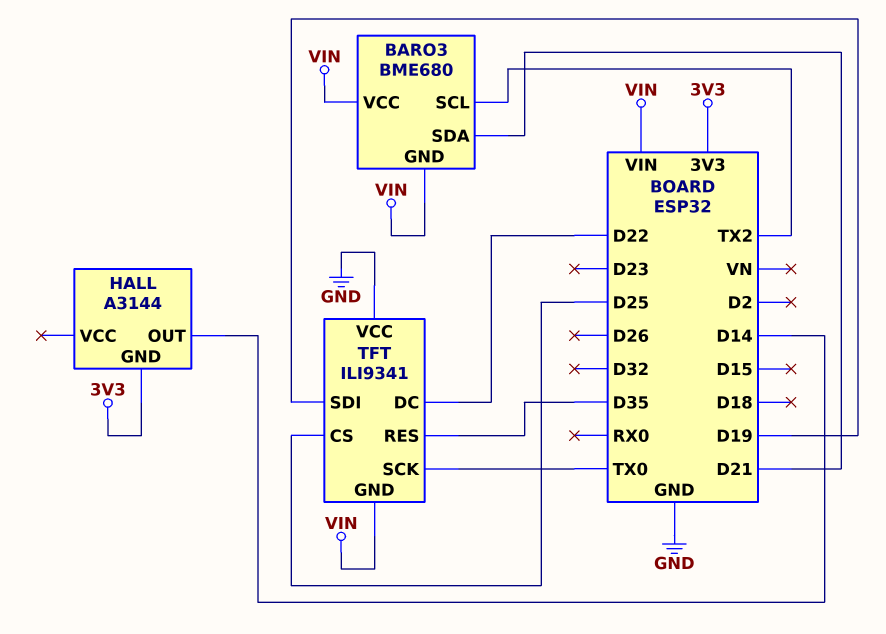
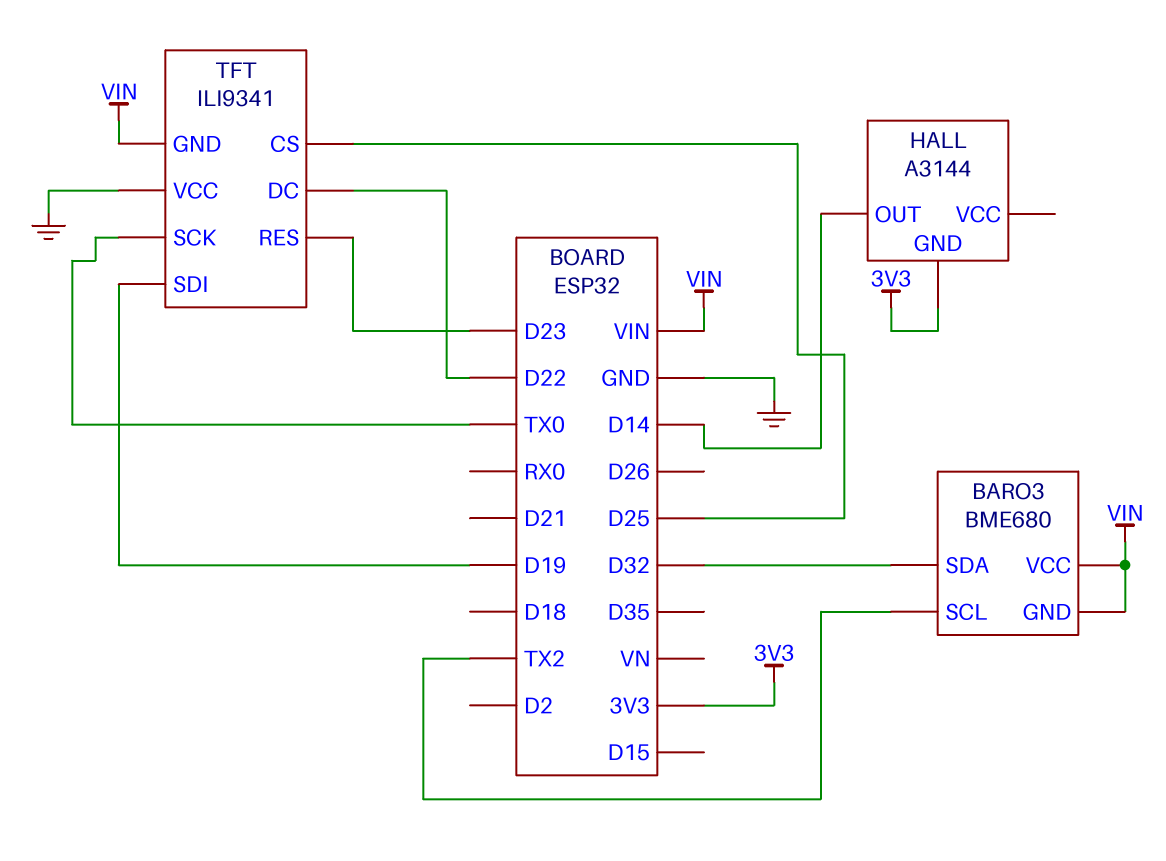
BARO3 pin SDA: D21 -> D32
TFT pin RES: D35 -> D23

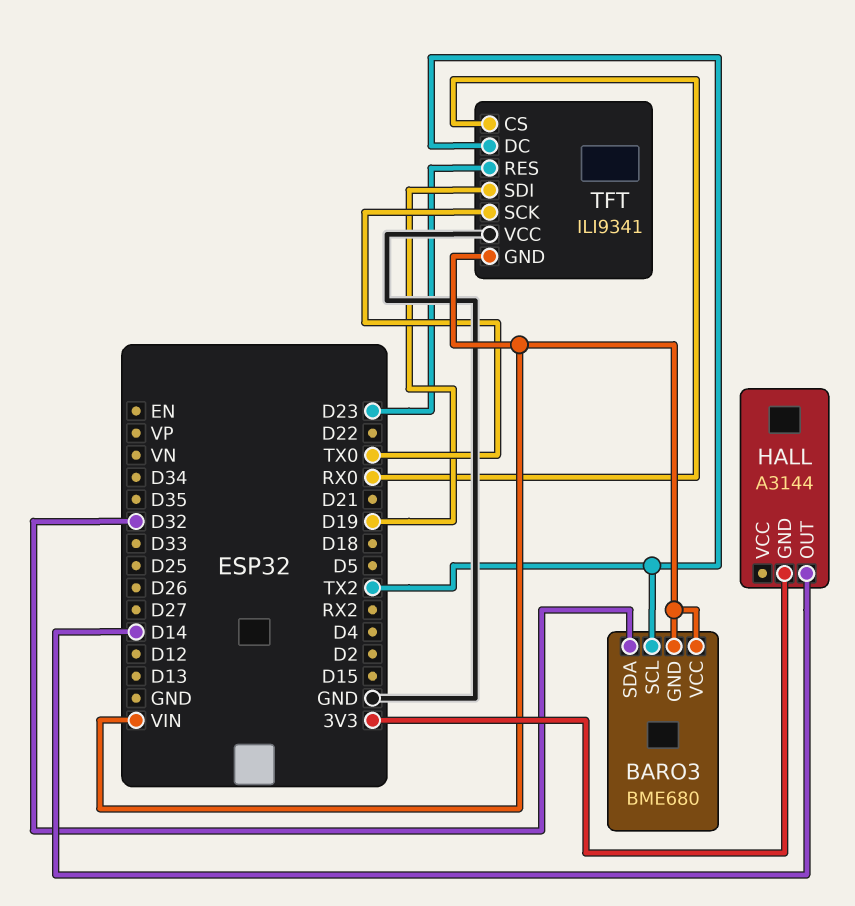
TFT pin CS: D25 -> RX0
TFT pin DC: D22 -> TX2

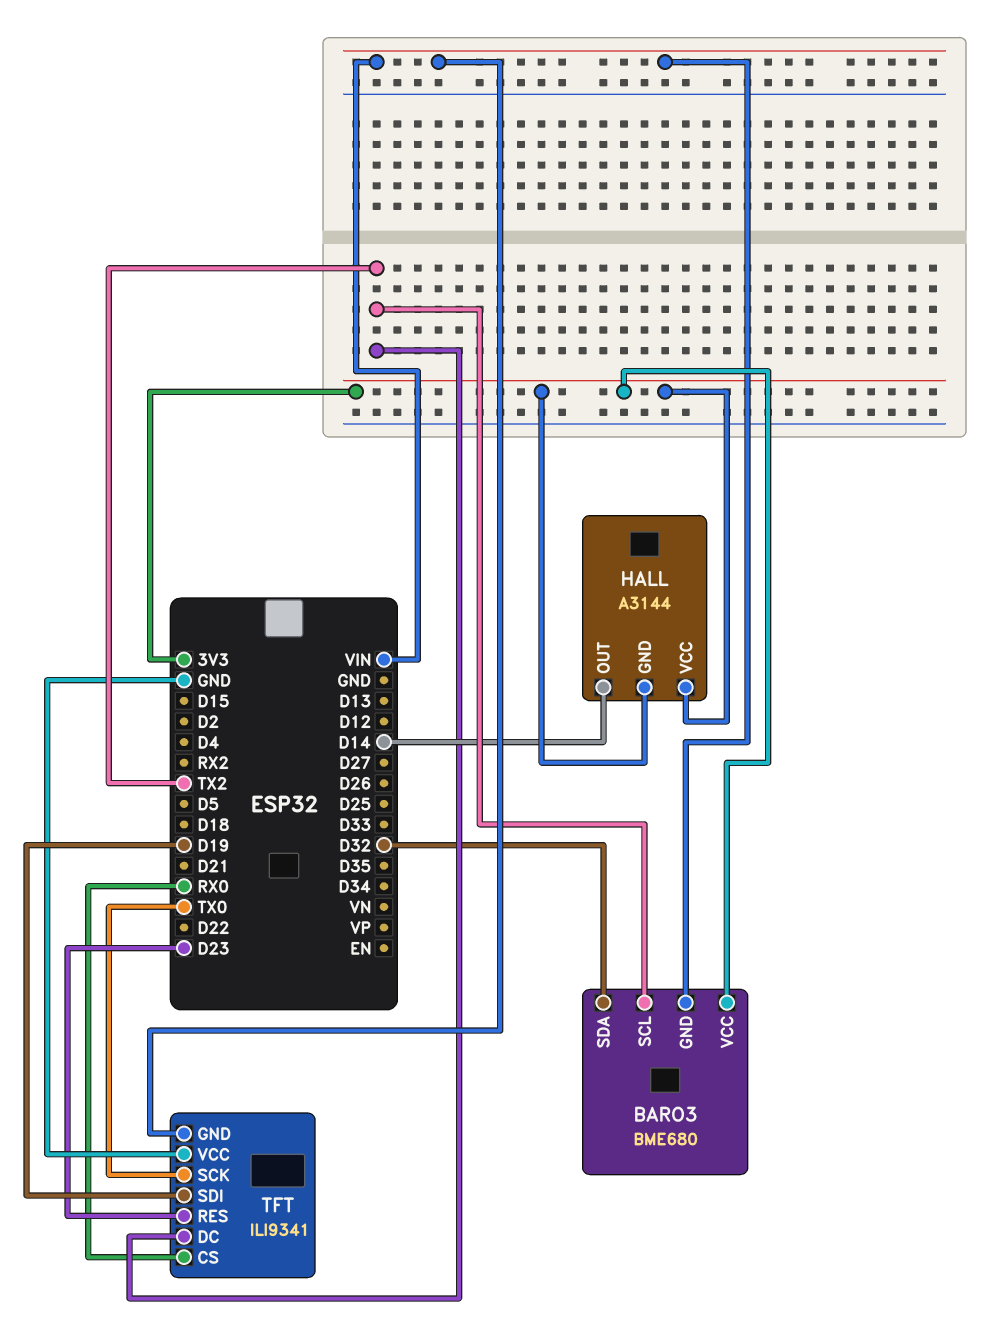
BARO3 pin VCC: VIN -> 3V3
HALL pin VCC: none -> 3V3

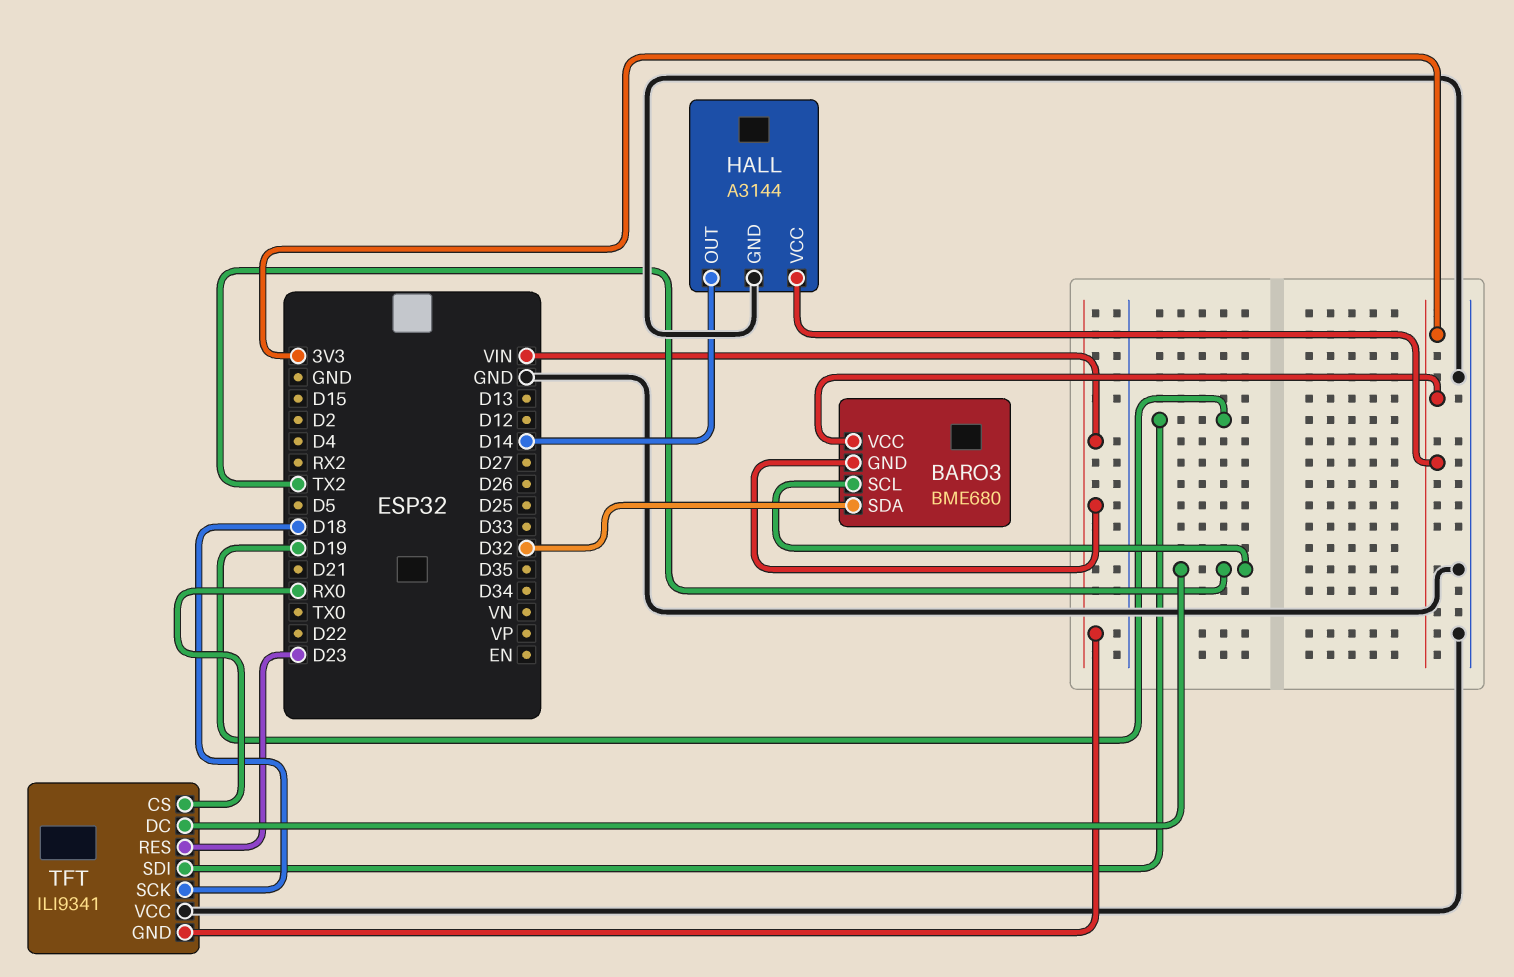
HALL pin GND: 3V3 -> GND
TFT pin SCK: TX0 -> D18

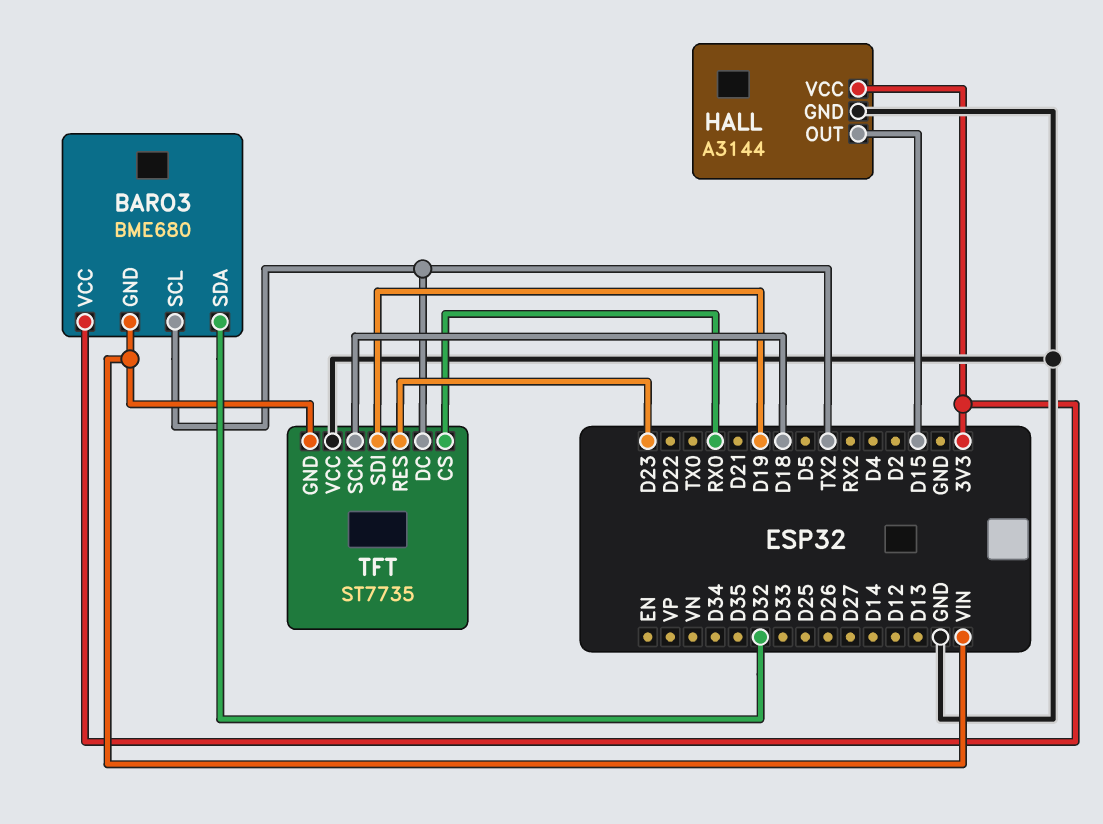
HALL pin OUT: D14 -> D15
TFT: ILI9341 -> ST7735

